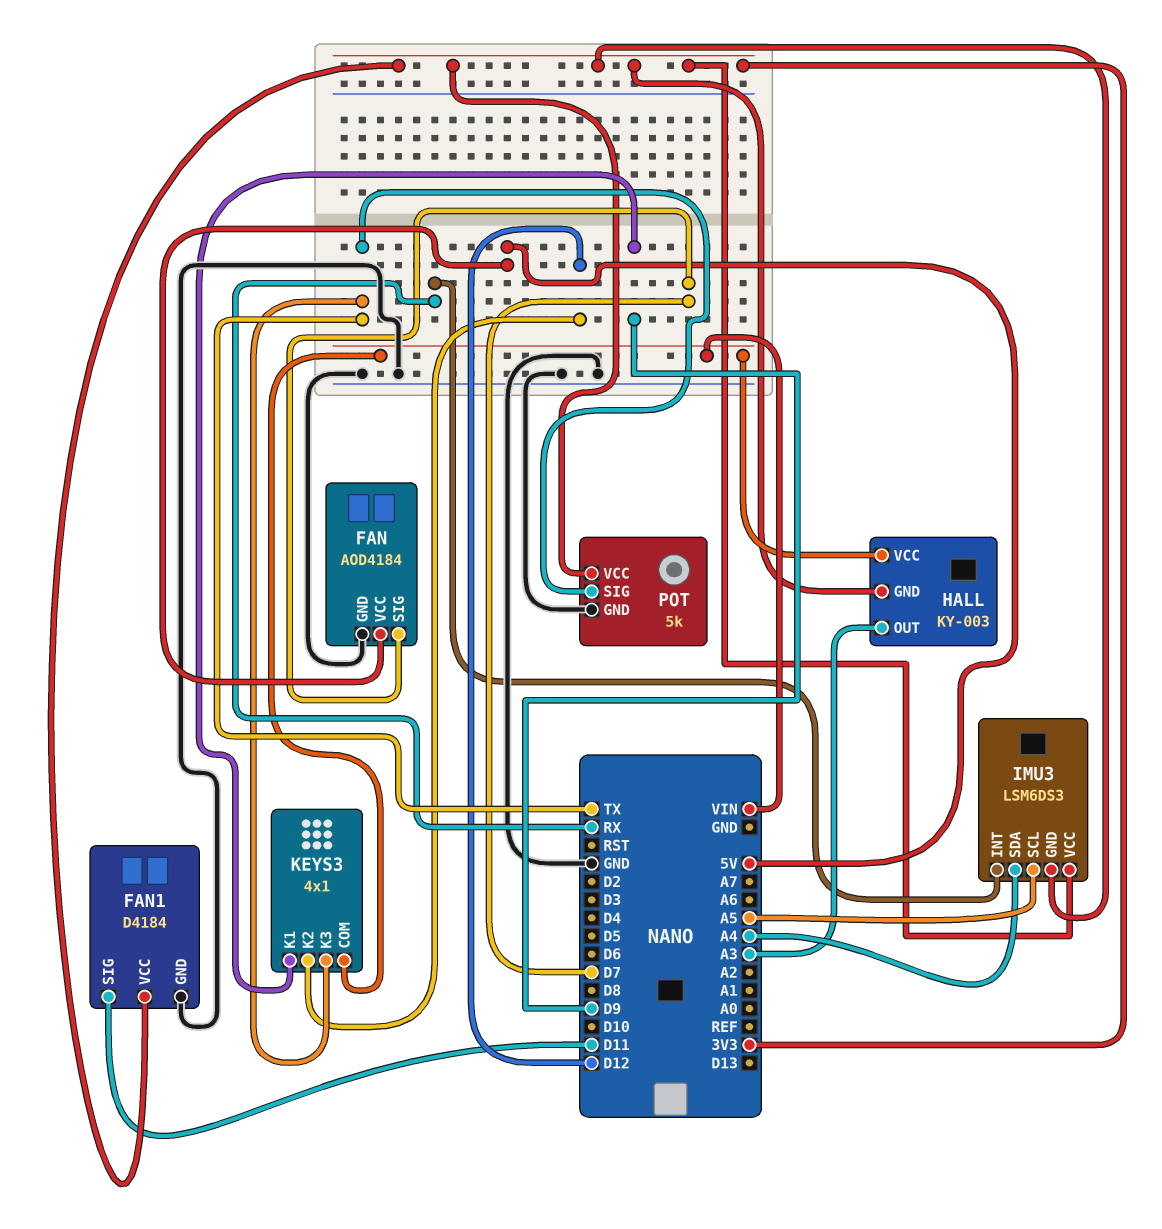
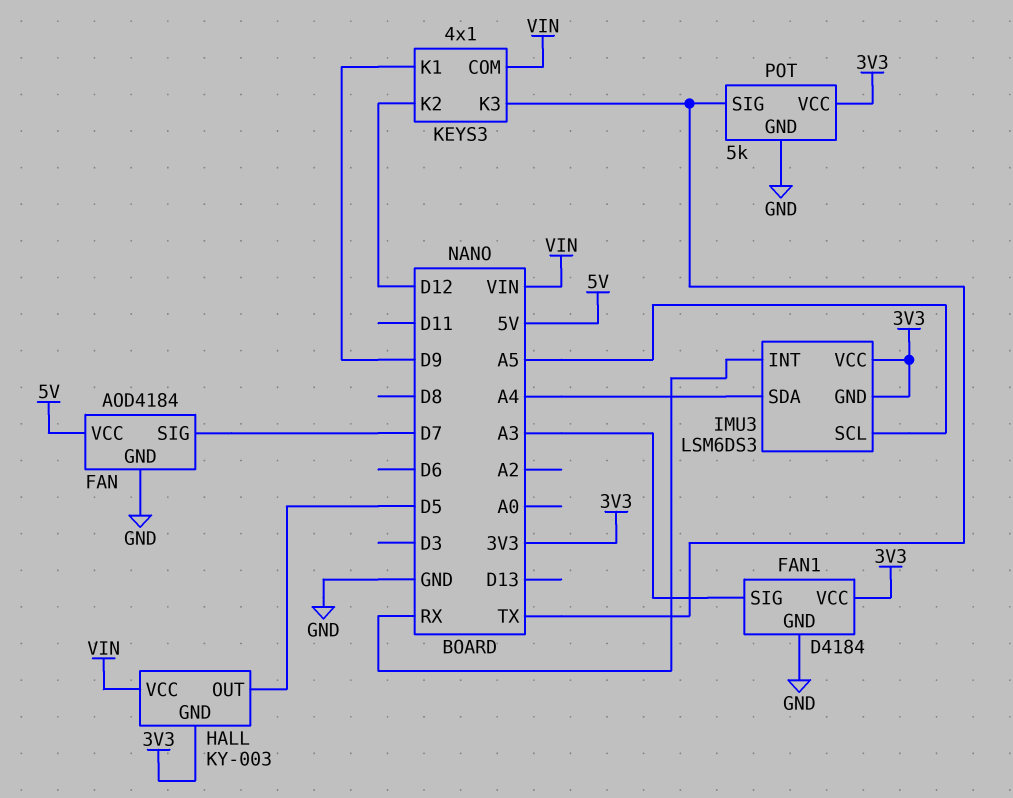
FAN1 pin SIG: D11 -> A3
HALL pin OUT: A3 -> D5

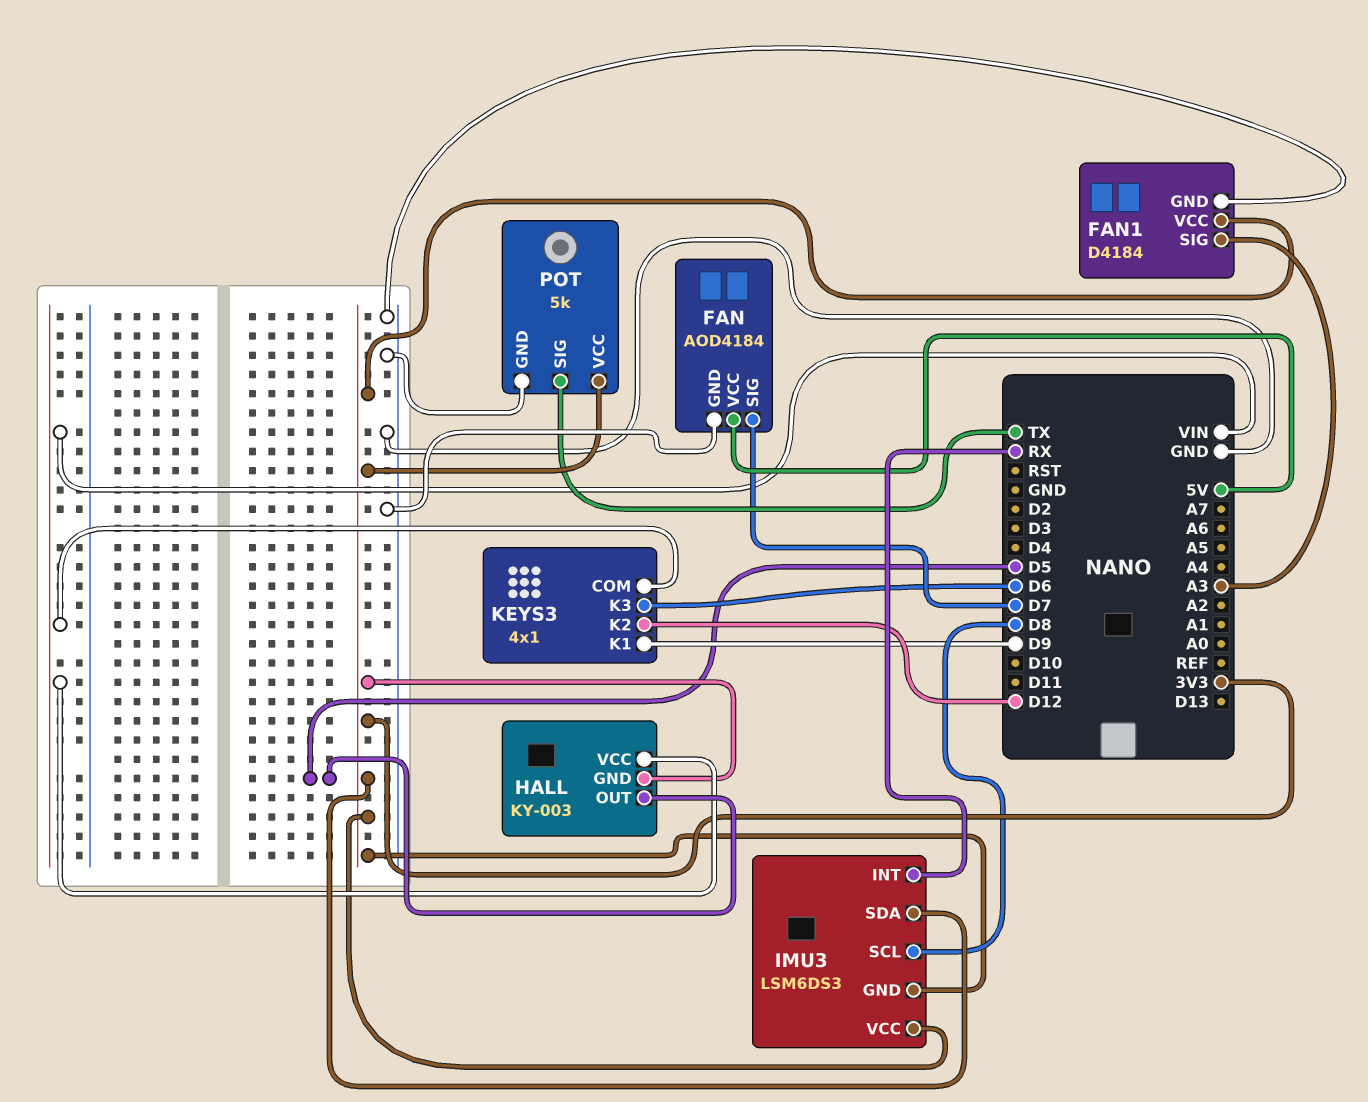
IMU3 pin SCL: A5 -> D8
IMU3 pin SDA: A4 -> 3V3
KEYS3 pin K3: TX -> D6

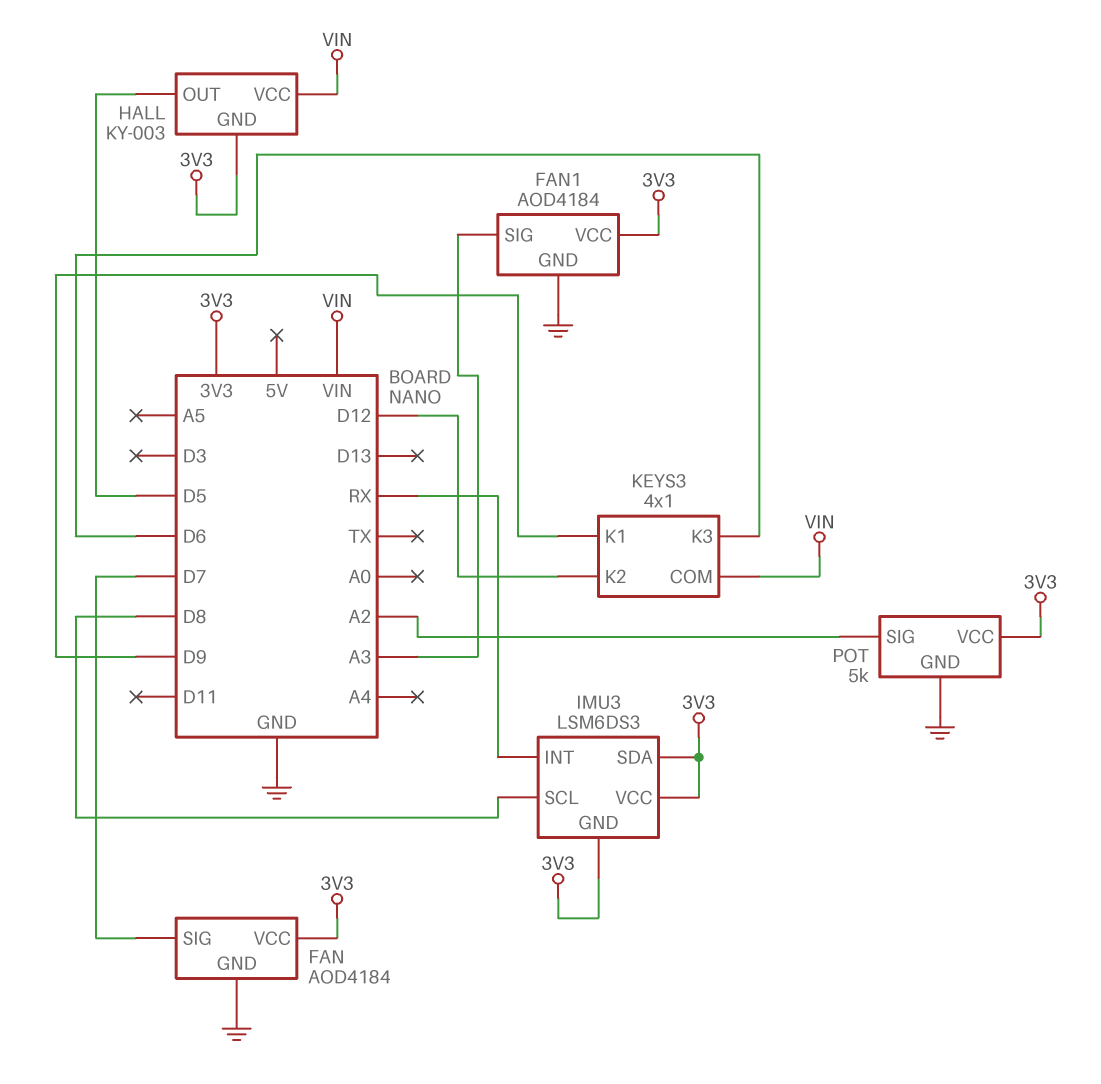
FAN pin VCC: 5V -> 3V3
FAN1: D4184 -> AOD4184
POT pin SIG: TX -> A2

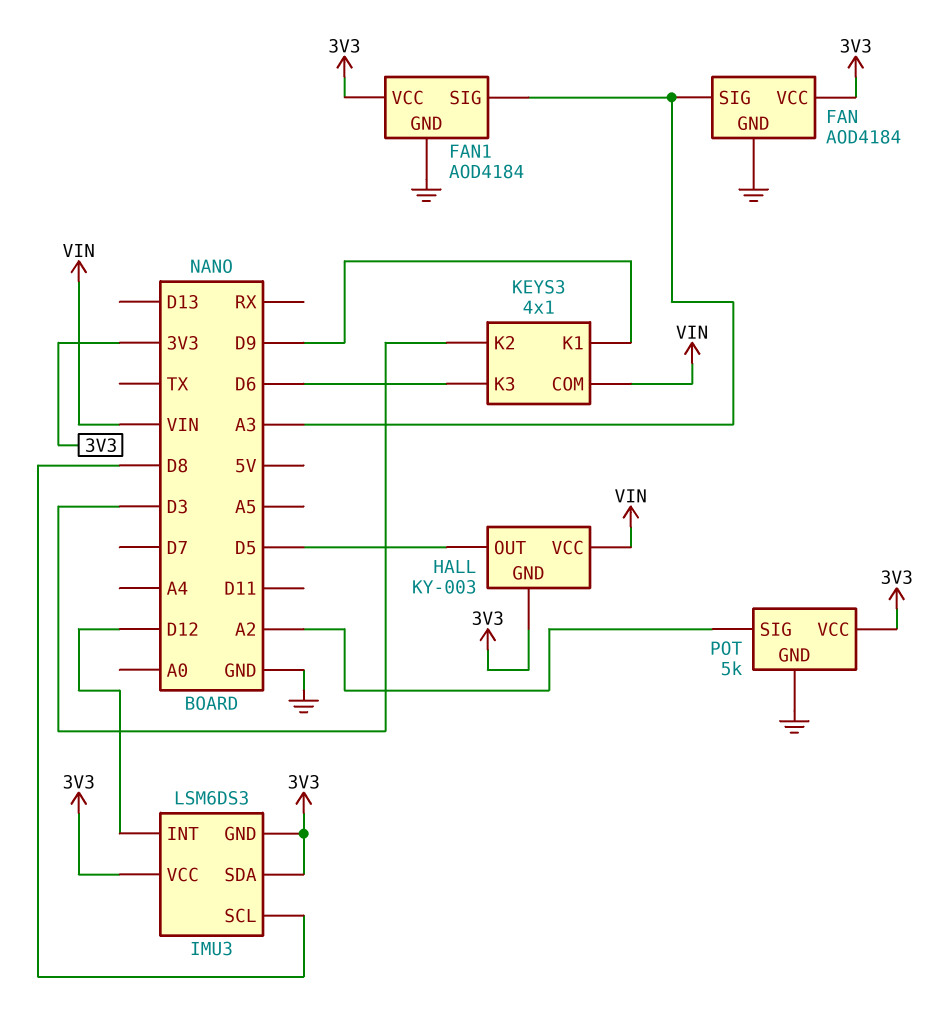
FAN pin SIG: D7 -> A3
IMU3 pin INT: RX -> D12
KEYS3 pin K2: D12 -> D3

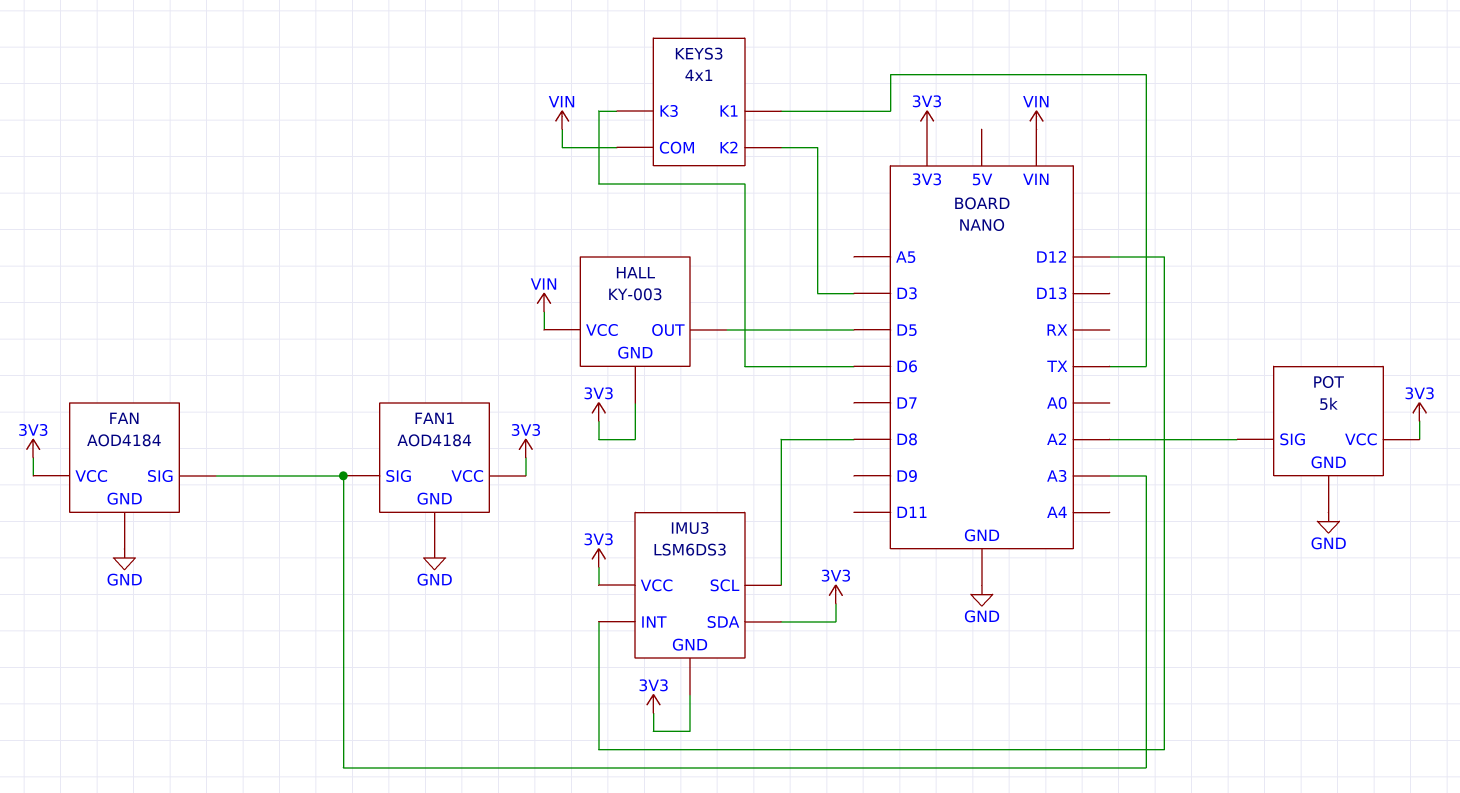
KEYS3 pin K1: D9 -> TX

